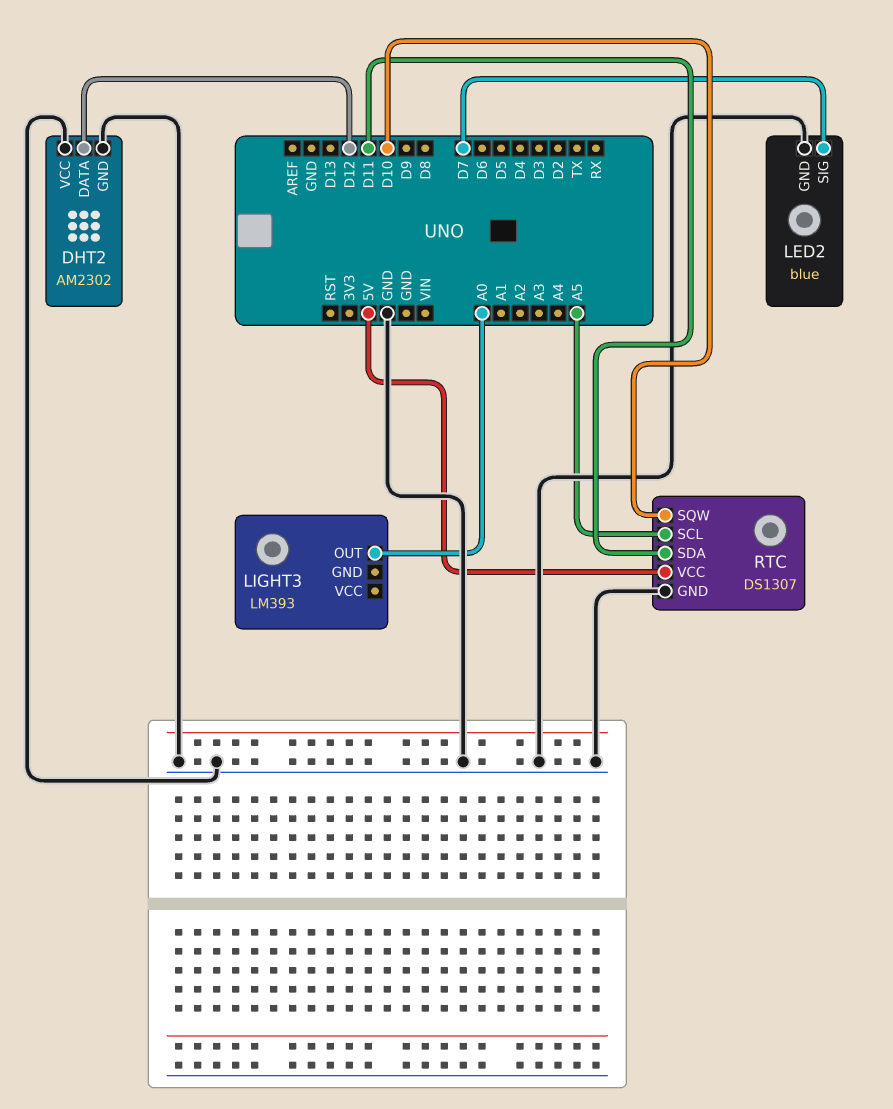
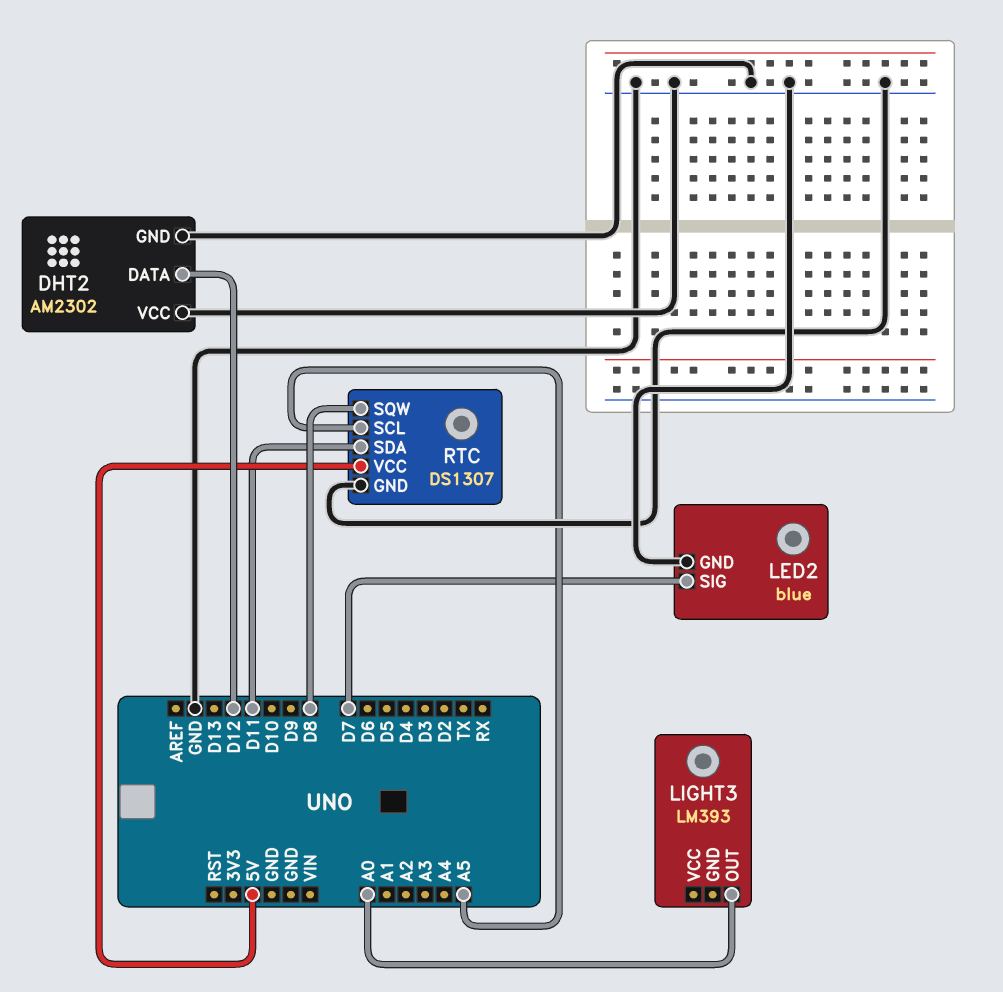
RTC pin SQW: D10 -> D8

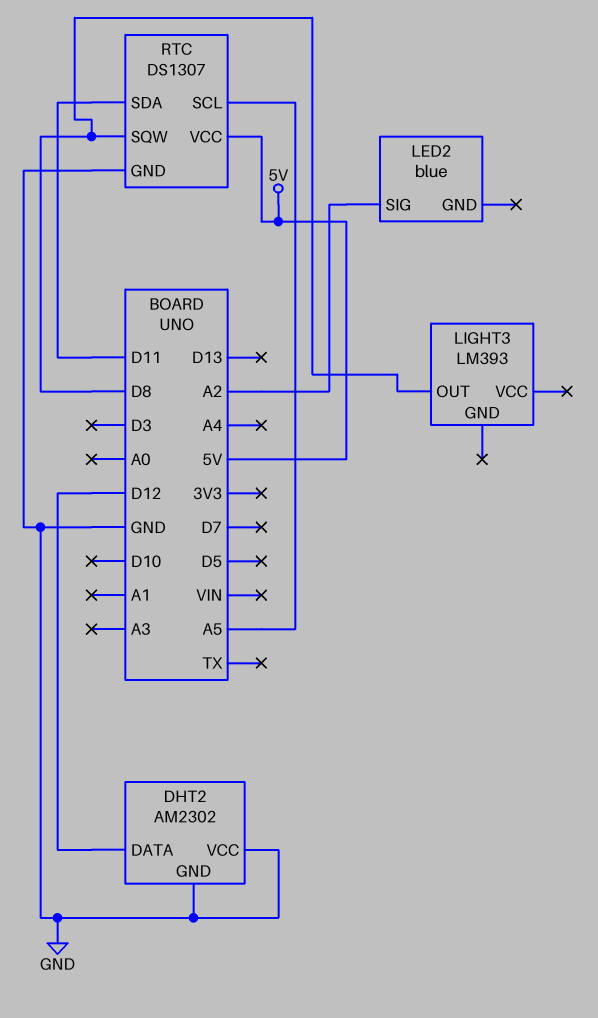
LED2 pin GND: GND -> none
LED2 pin SIG: D7 -> A2
LIGHT3 pin OUT: A0 -> D8

